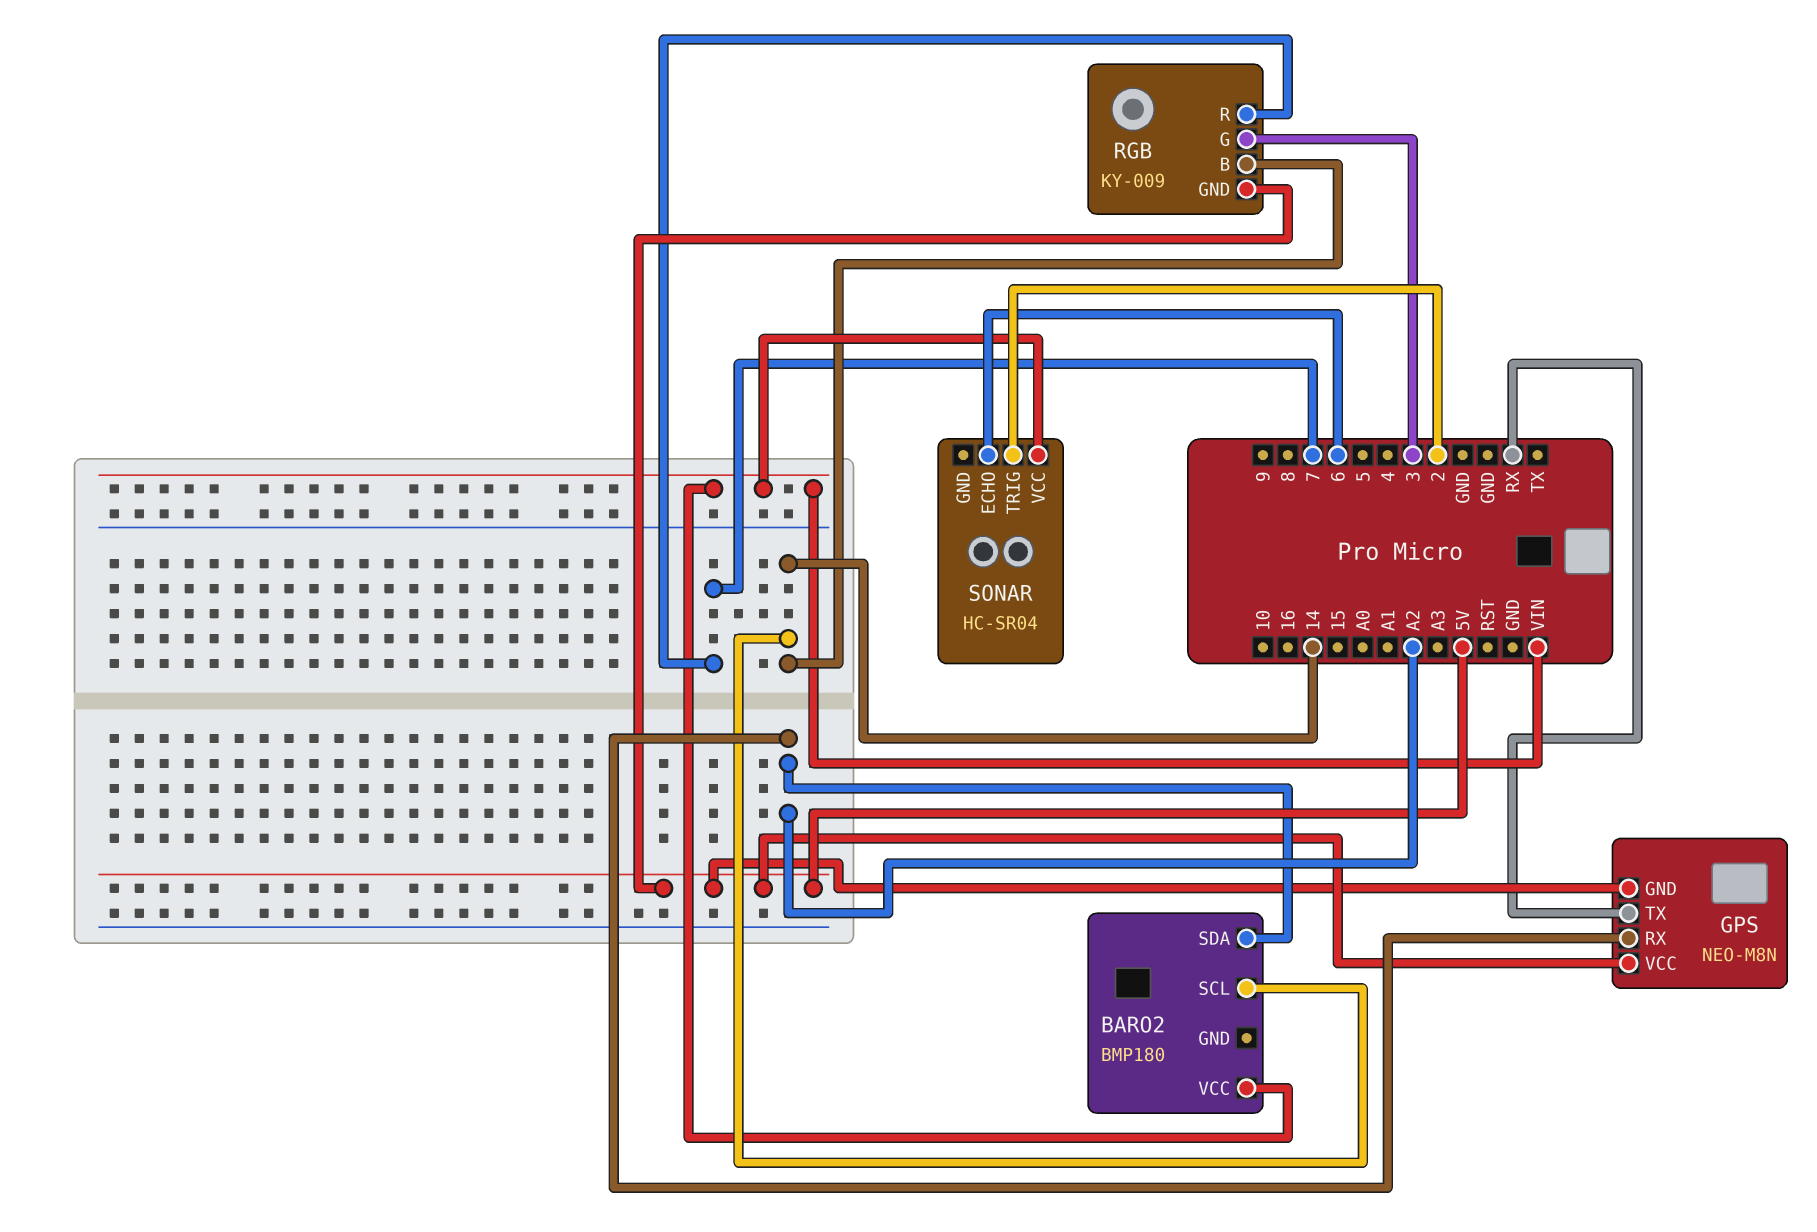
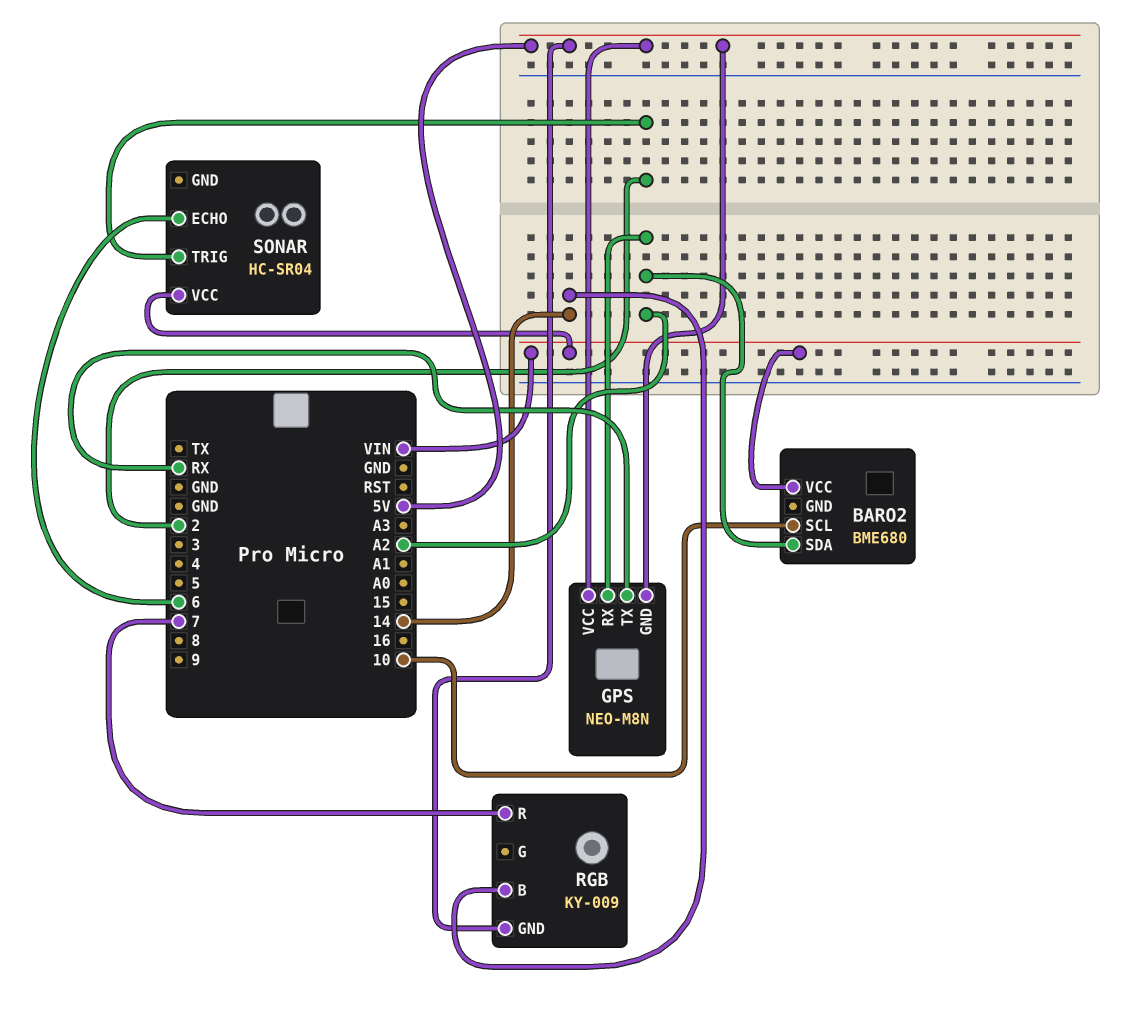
BARO2: BMP180 -> BME680
BARO2 pin SCL: 14 -> 10
RGB pin G: 3 -> none

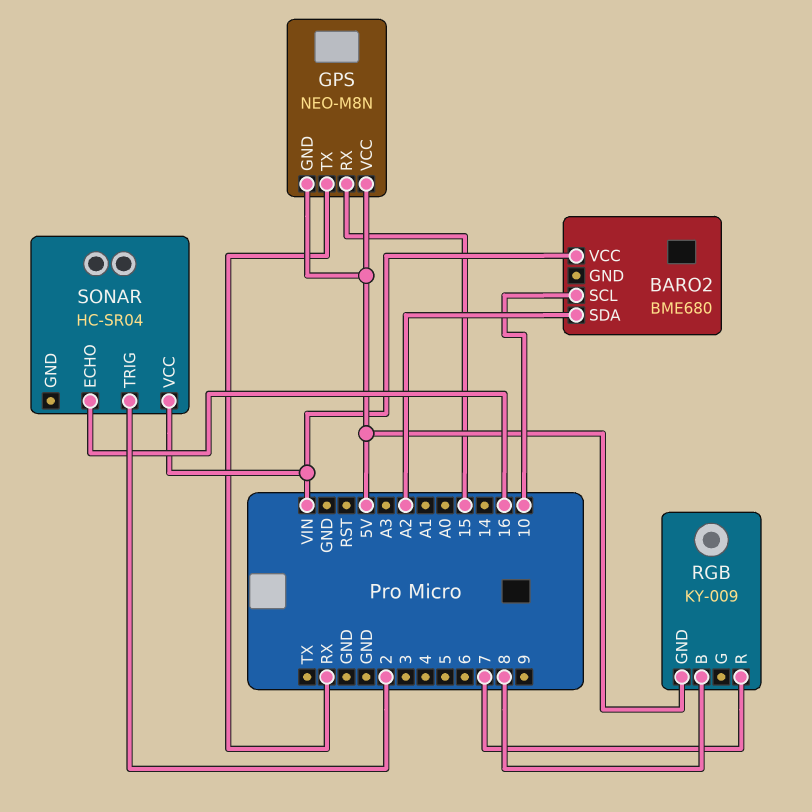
GPS pin RX: A2 -> 15
RGB pin B: 14 -> 8
SONAR pin ECHO: 6 -> 16

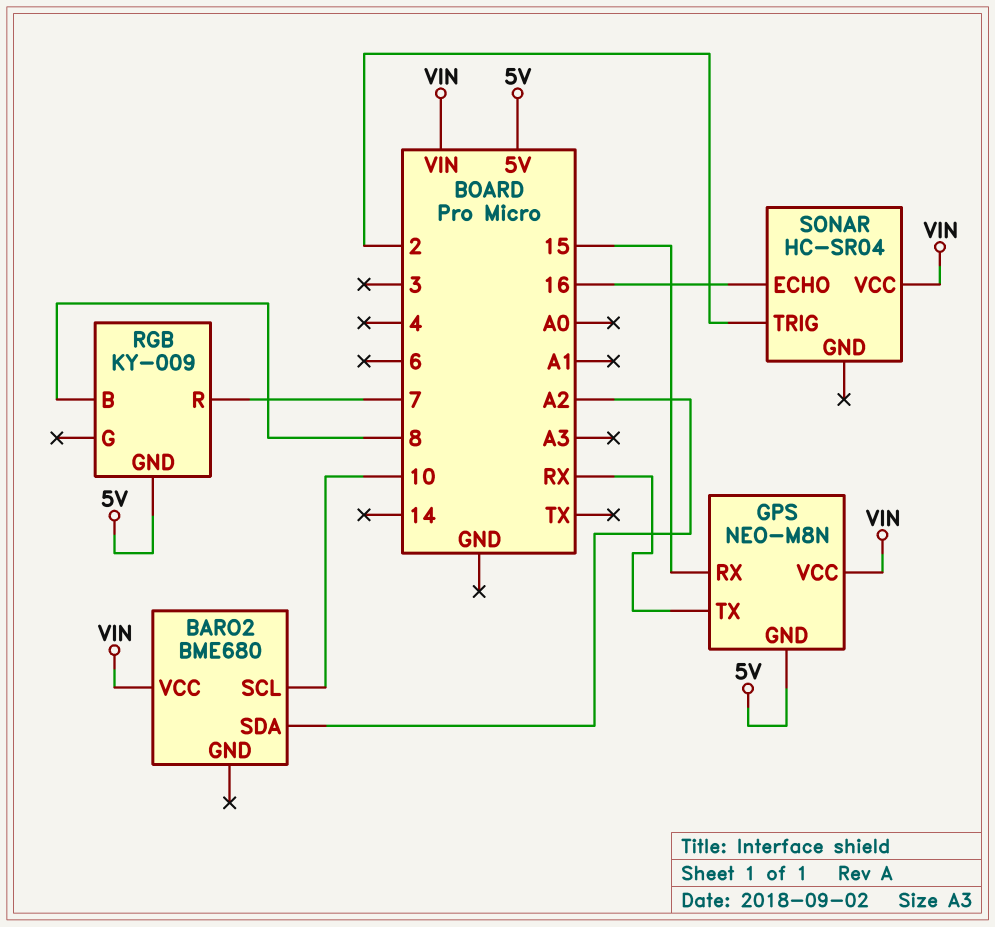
GPS pin VCC: 5V -> VIN

